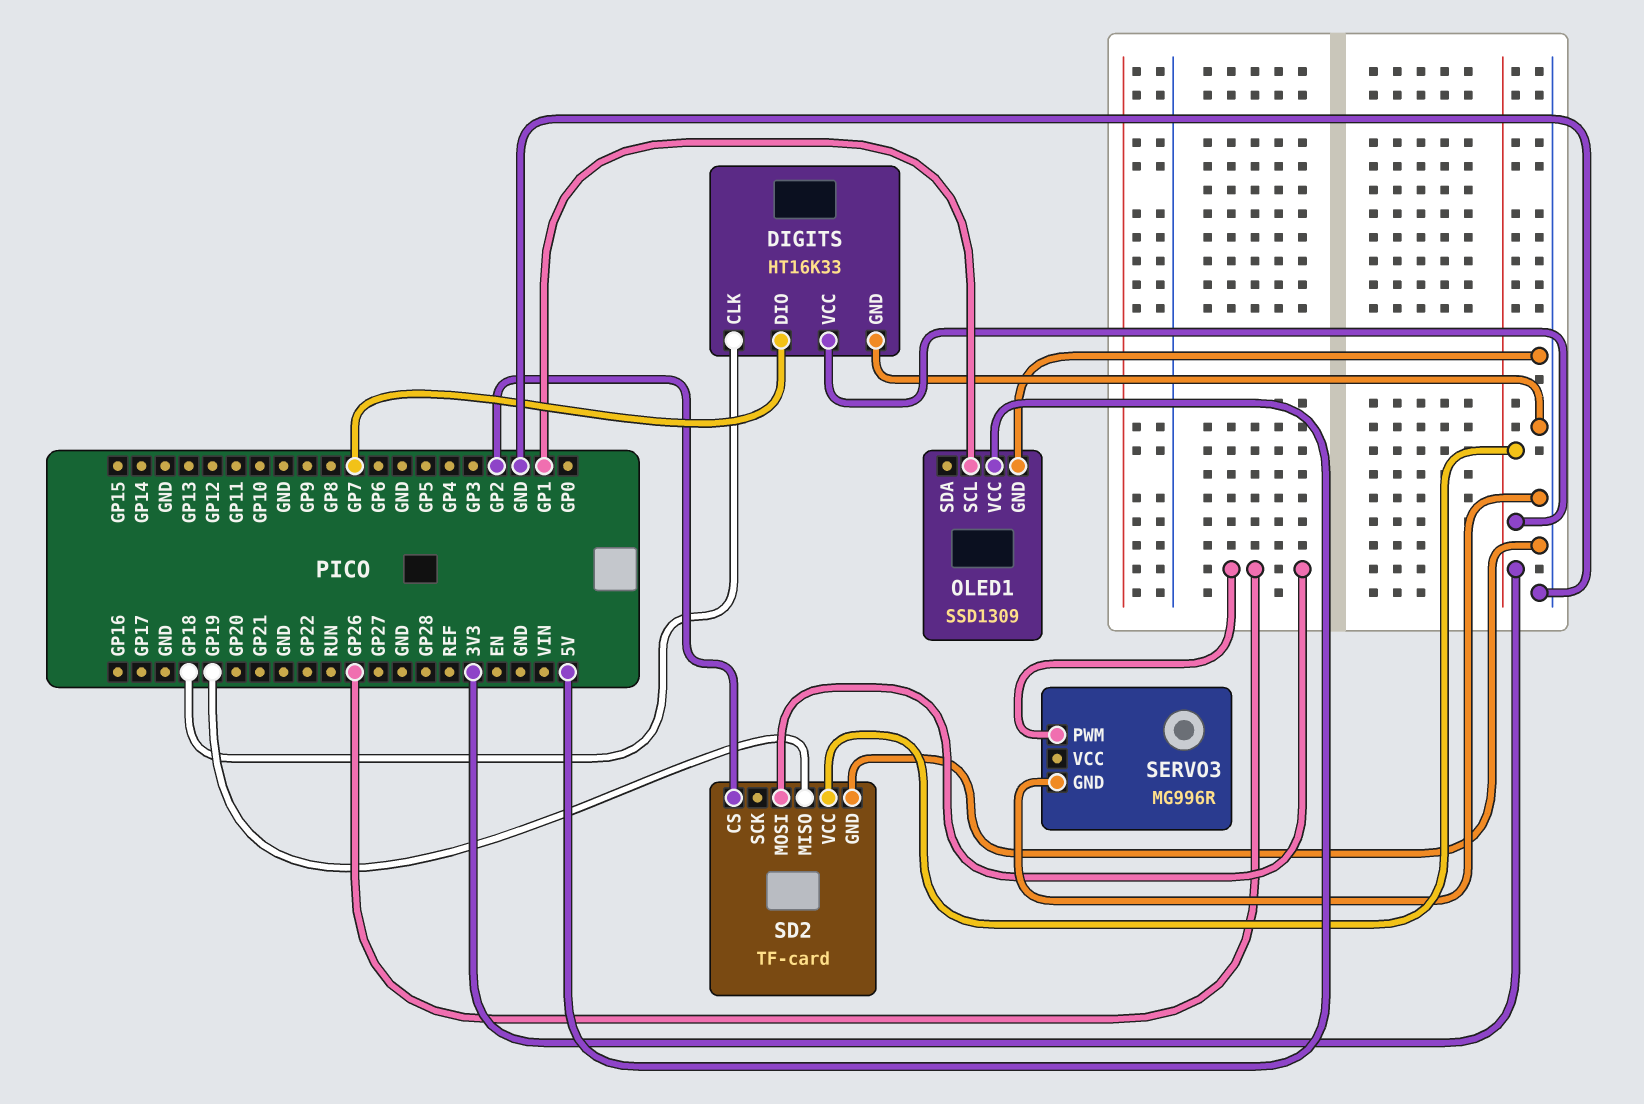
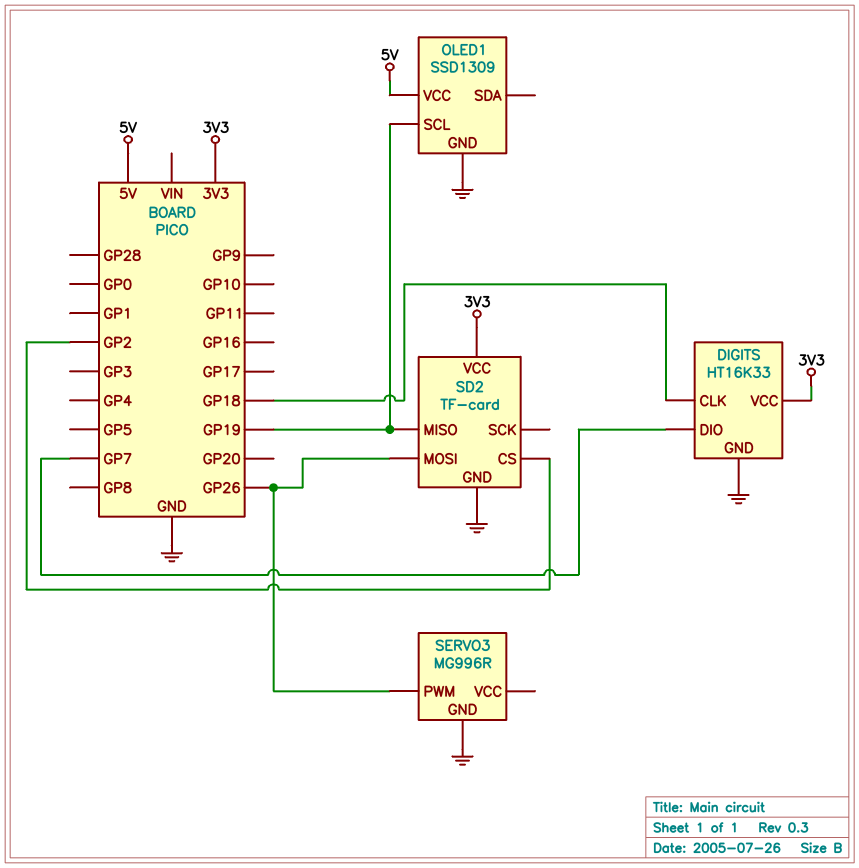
OLED1 pin SCL: GP1 -> GP19

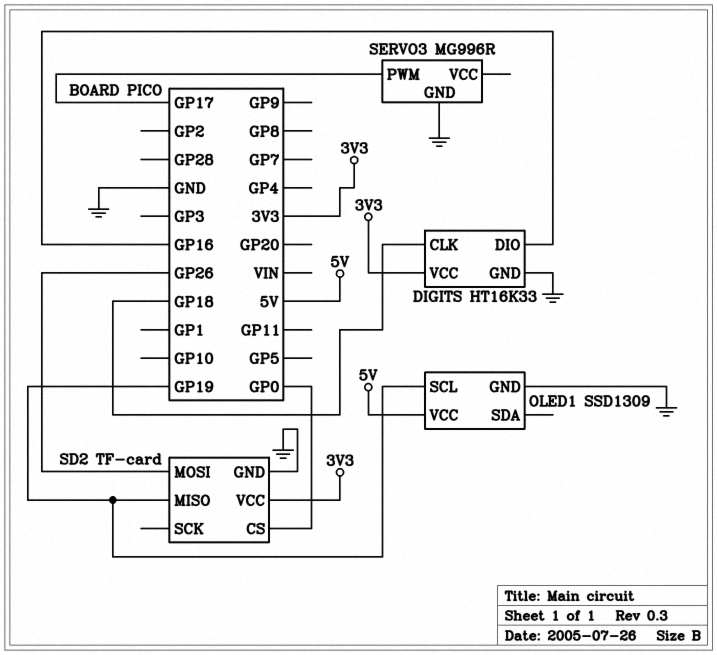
DIGITS pin DIO: GP7 -> GP16
SD2 pin CS: GP2 -> GP0
SERVO3 pin PWM: GP26 -> GP17

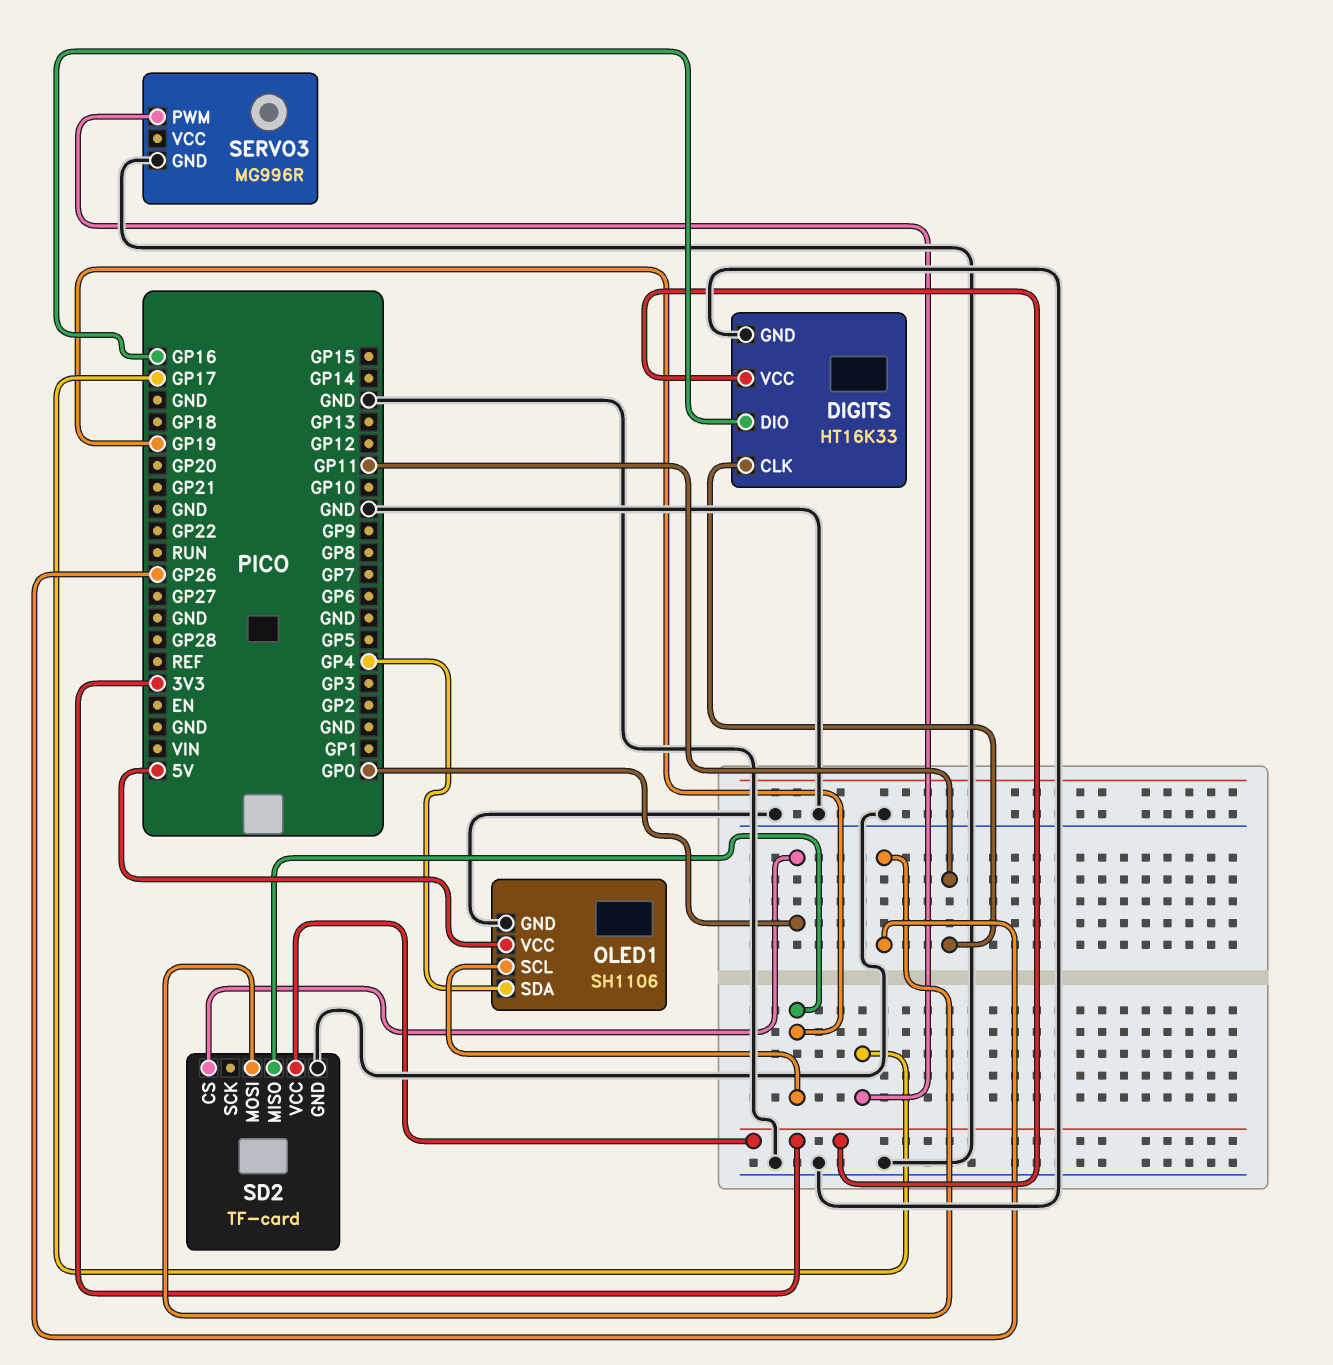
DIGITS pin CLK: GP18 -> GP11
OLED1: SSD1309 -> SH1106
OLED1 pin SDA: none -> GP4

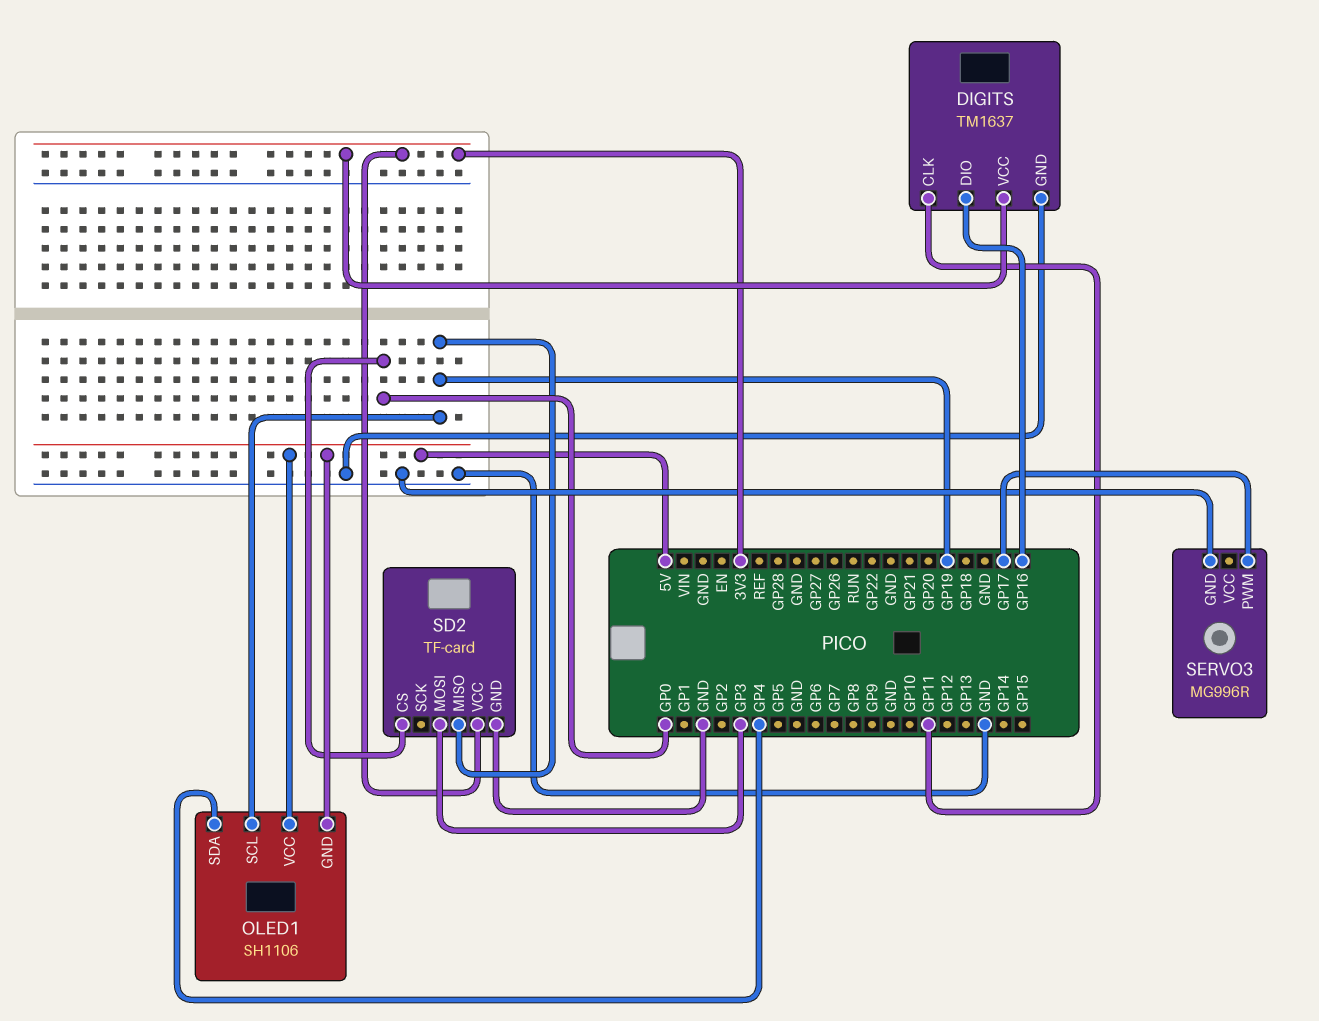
DIGITS: HT16K33 -> TM1637
OLED1 pin GND: GND -> 5V
SD2 pin MOSI: GP26 -> GP3

